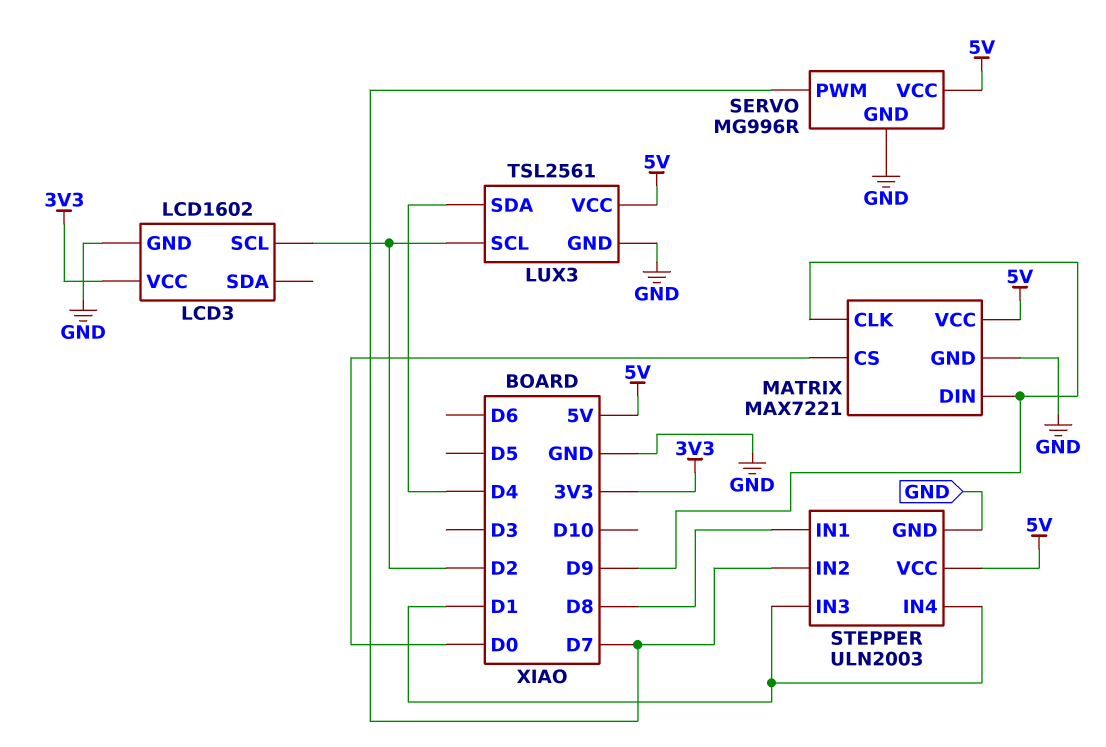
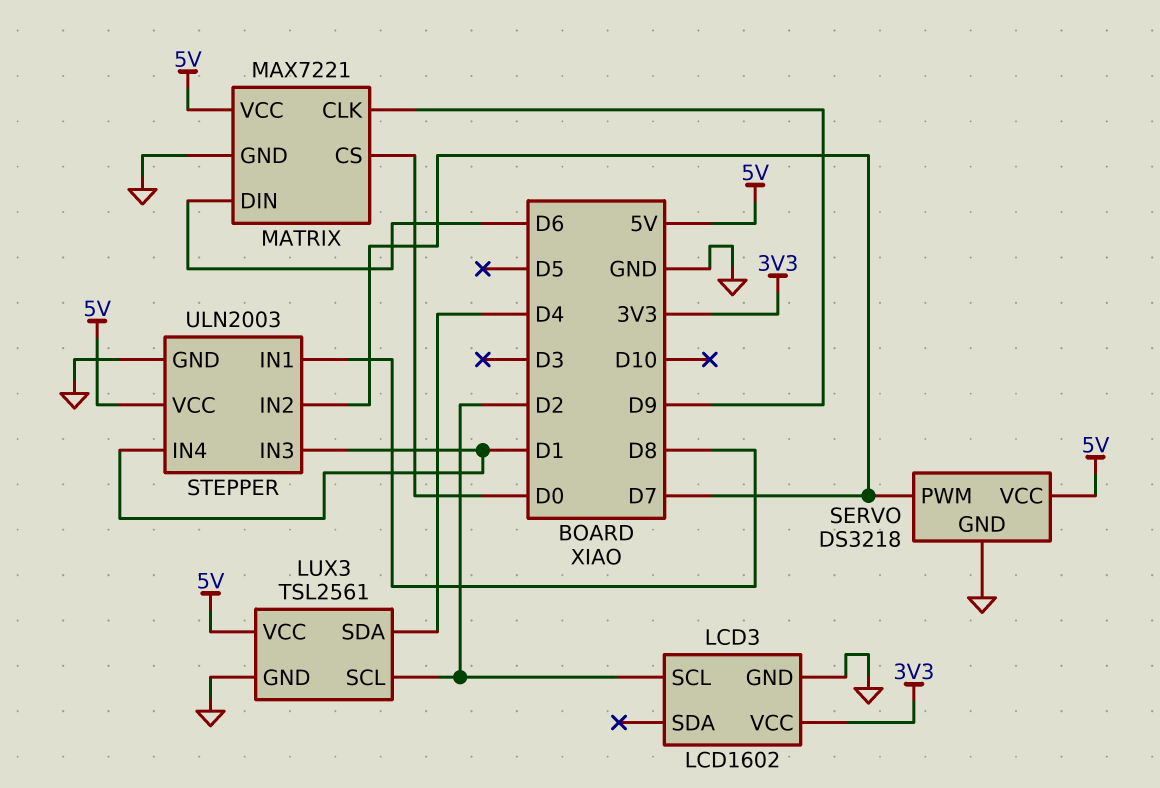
MATRIX pin DIN: D9 -> D6
SERVO: MG996R -> DS3218

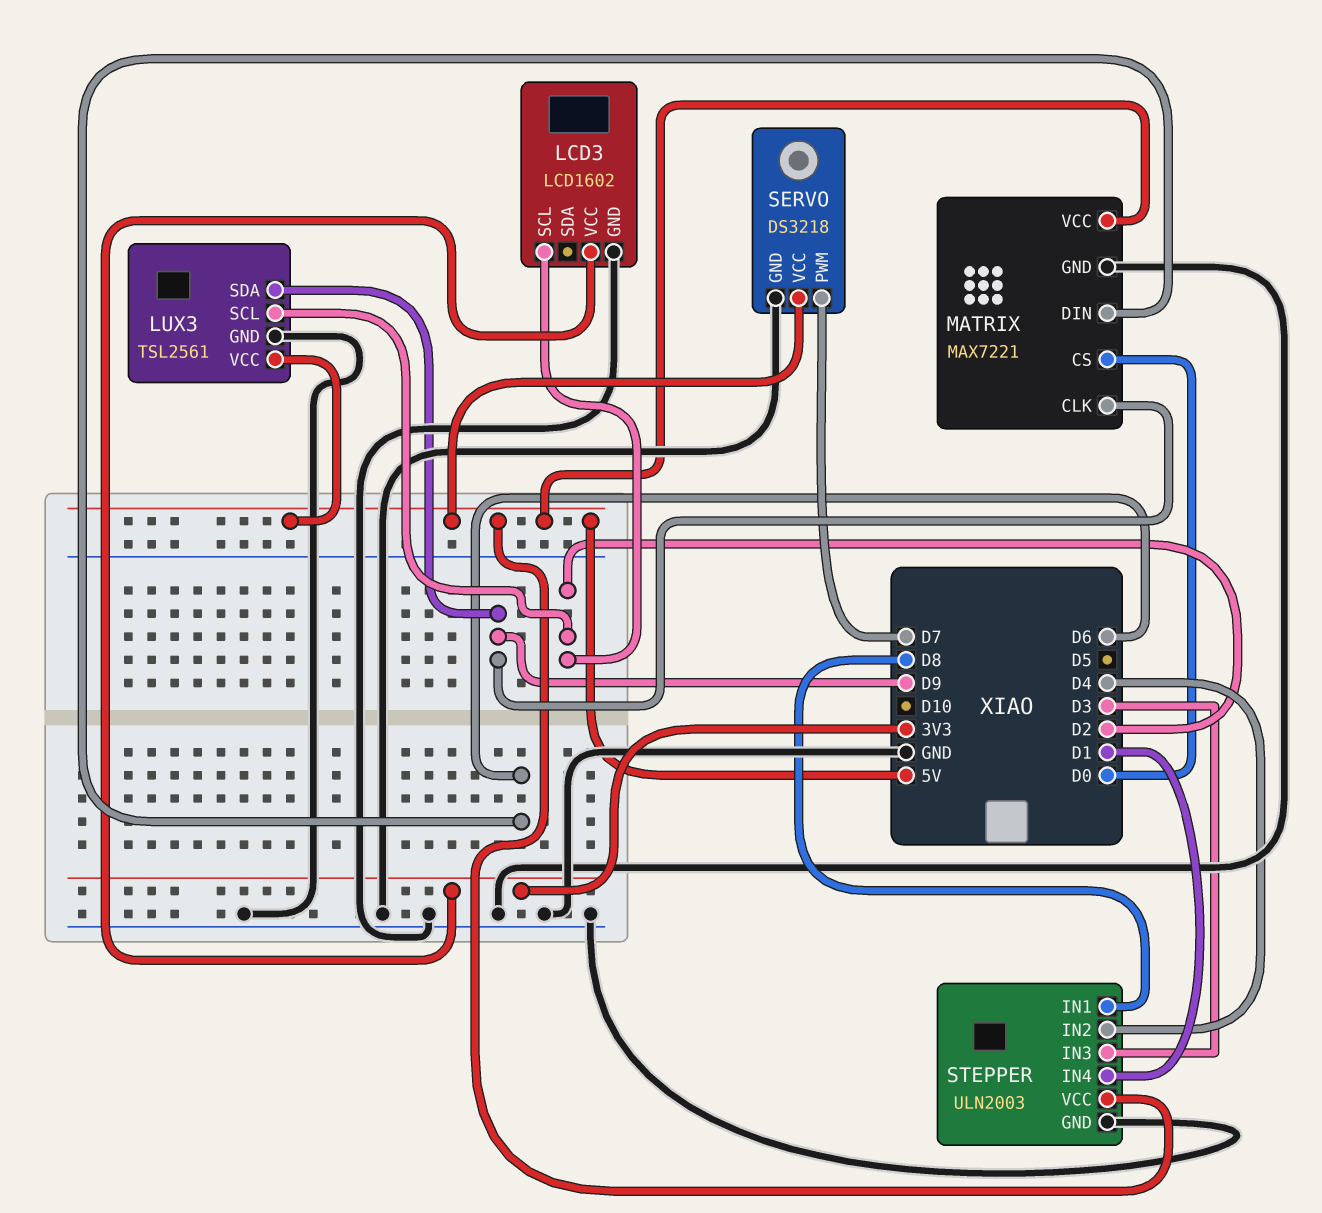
LUX3 pin SDA: D4 -> D9
STEPPER pin IN2: D7 -> D4
STEPPER pin IN3: D1 -> D3

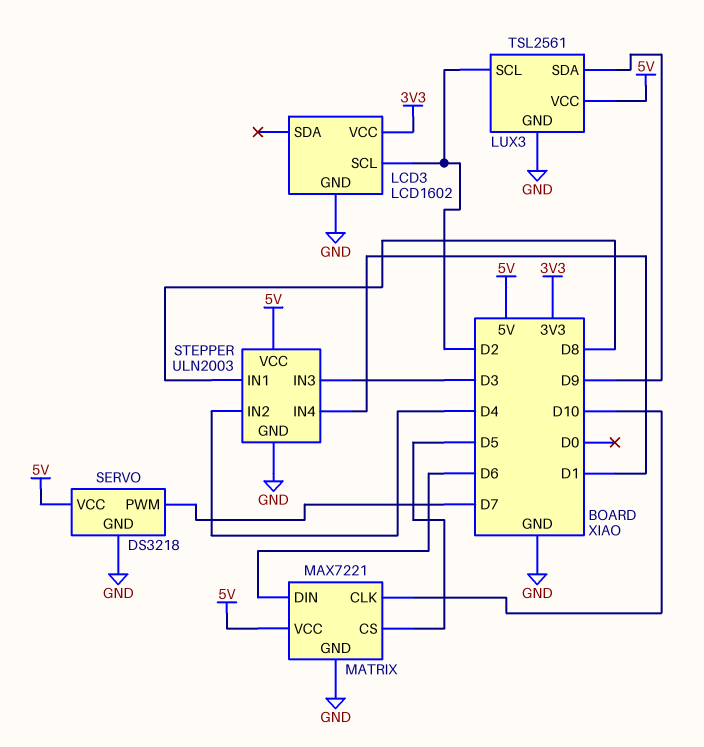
MATRIX pin CLK: D9 -> D10
MATRIX pin CS: D0 -> D5

